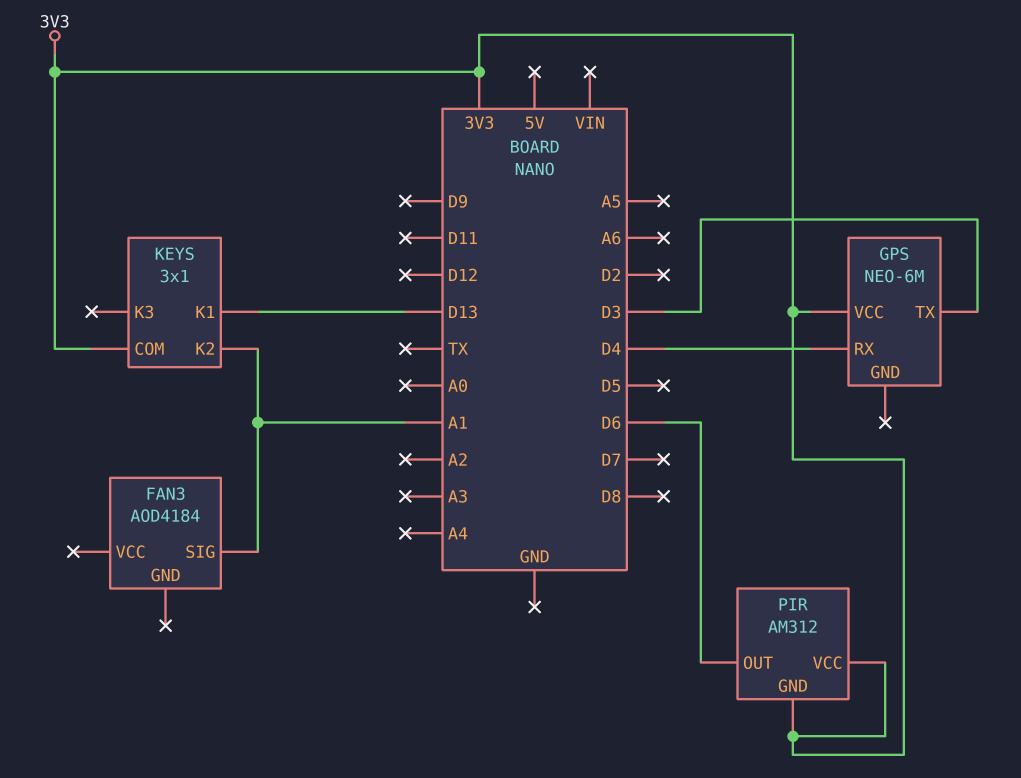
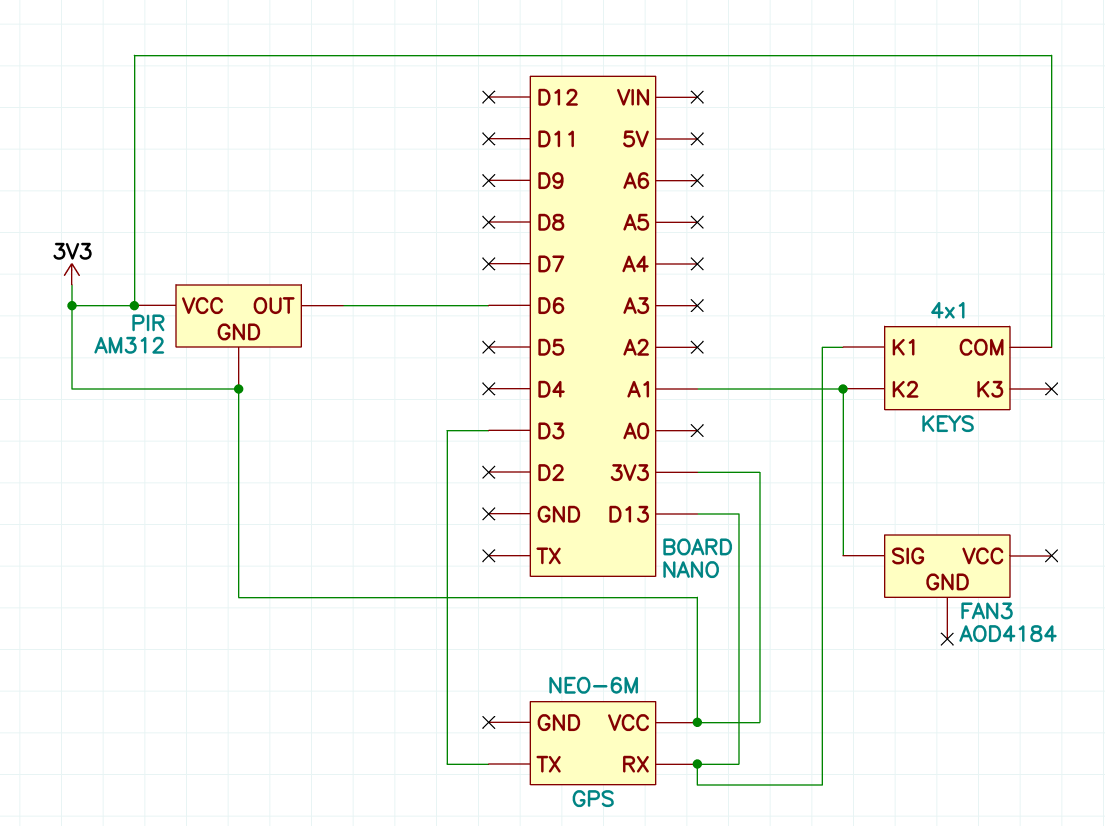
GPS pin RX: D4 -> D13
KEYS: 3x1 -> 4x1

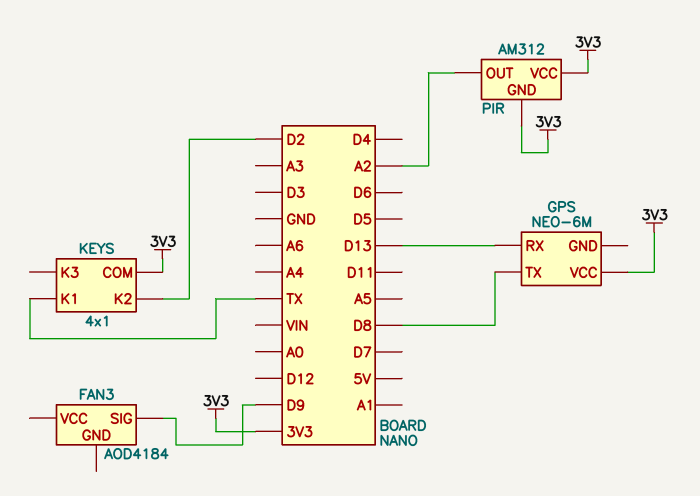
FAN3 pin SIG: A1 -> D9
GPS pin TX: D3 -> D8
KEYS pin K1: D13 -> TX
KEYS pin K2: A1 -> D2
PIR pin OUT: D6 -> A2

